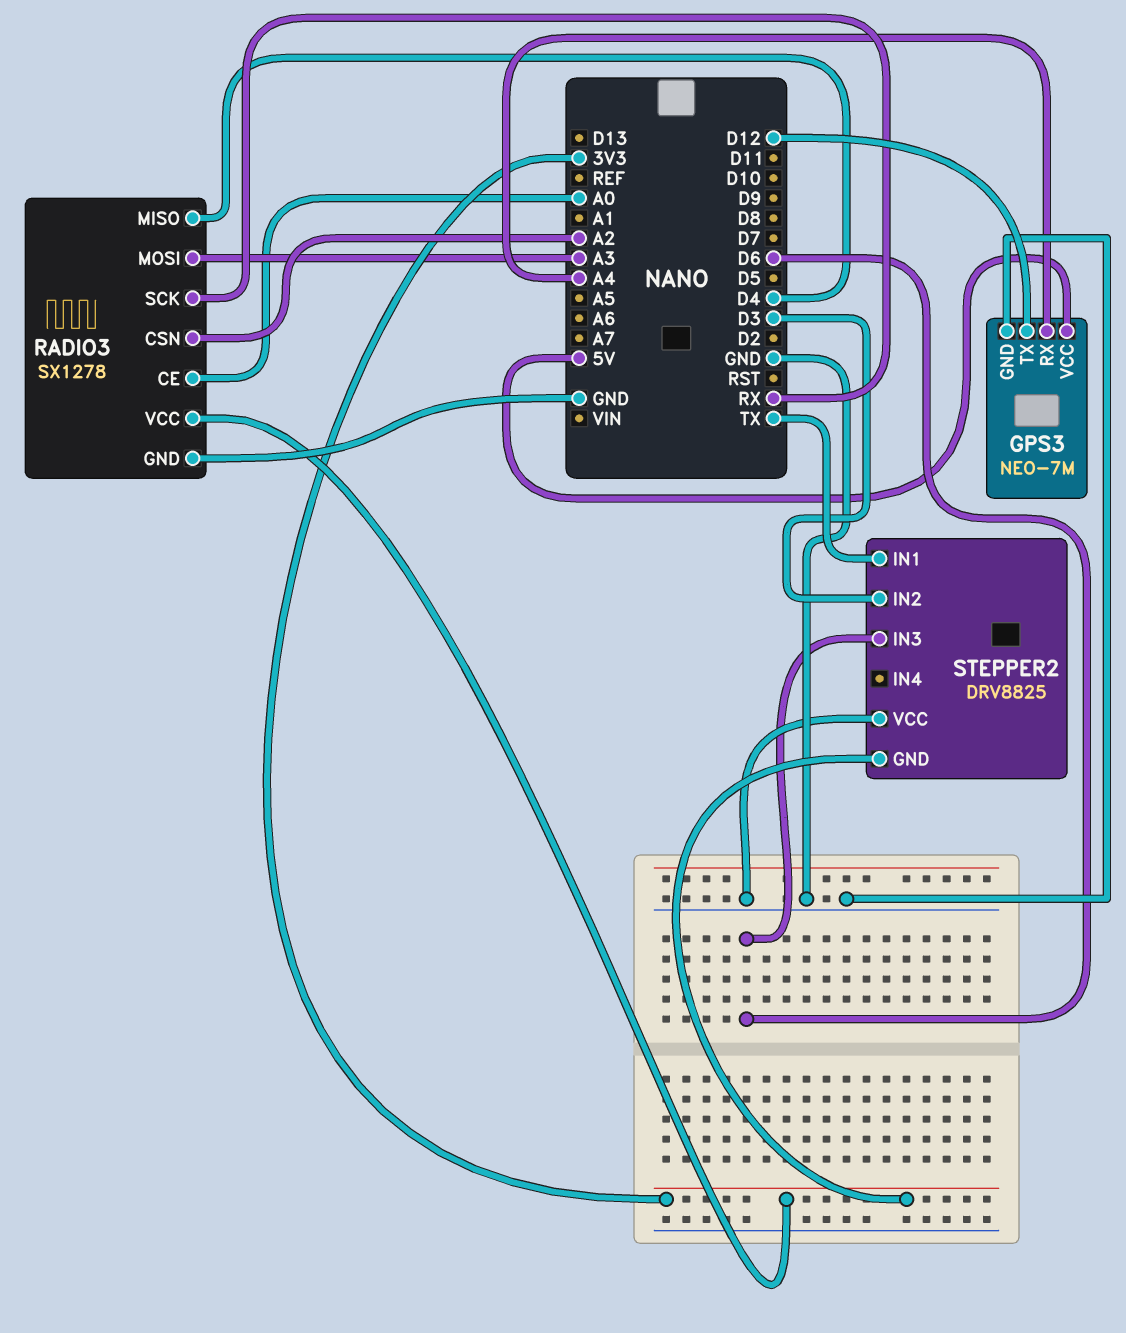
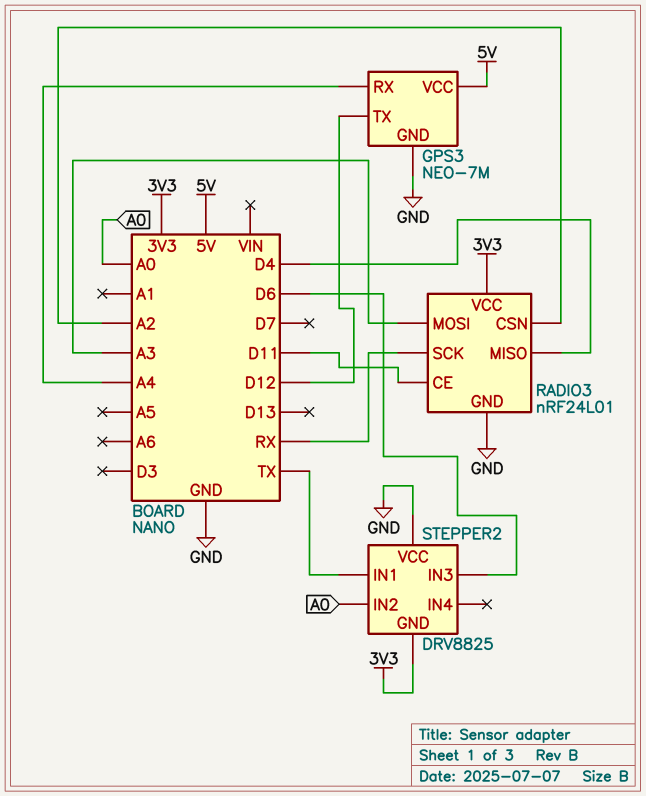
RADIO3: SX1278 -> nRF24L01
RADIO3 pin CE: A0 -> D11
STEPPER2 pin IN2: D3 -> A0

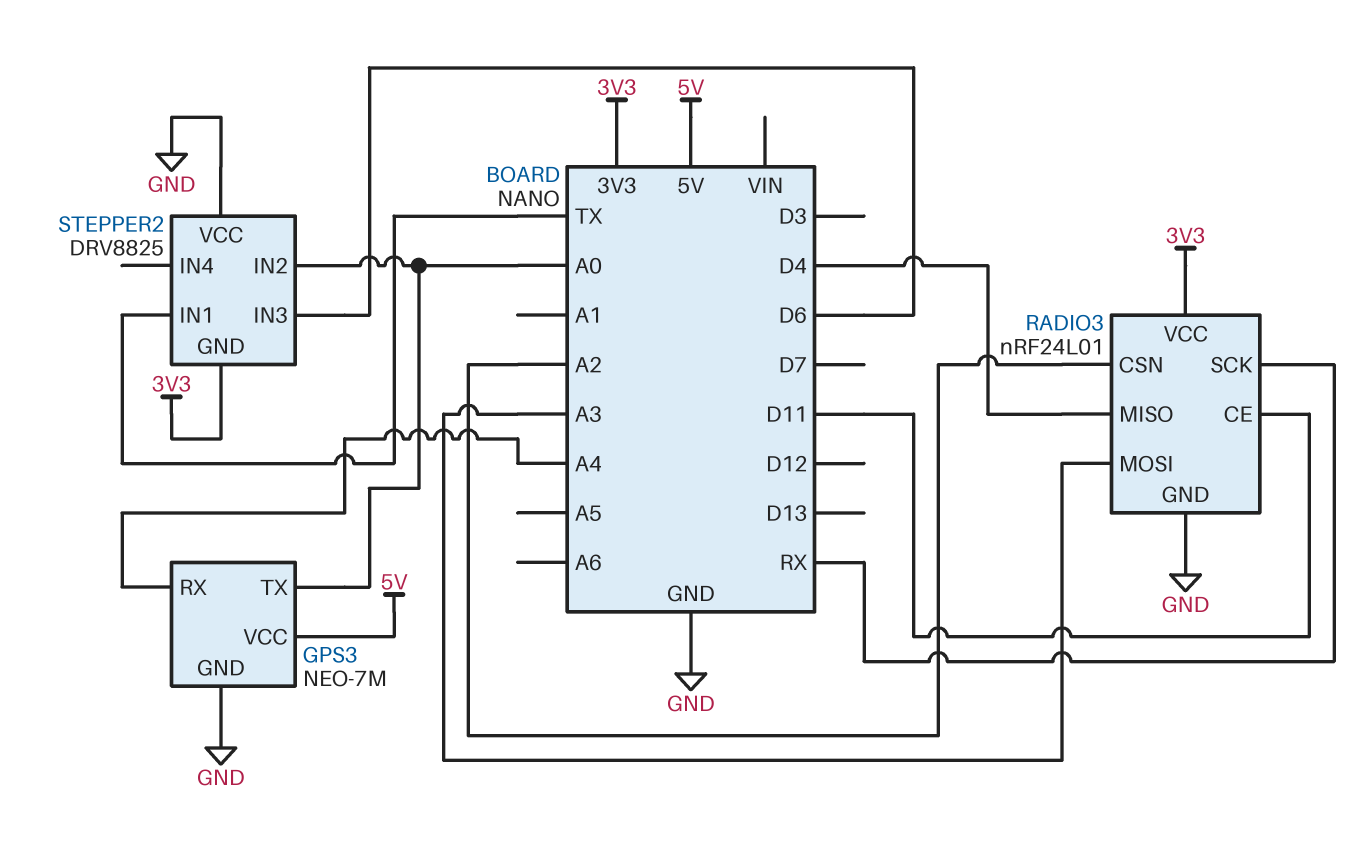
GPS3 pin TX: D12 -> A0

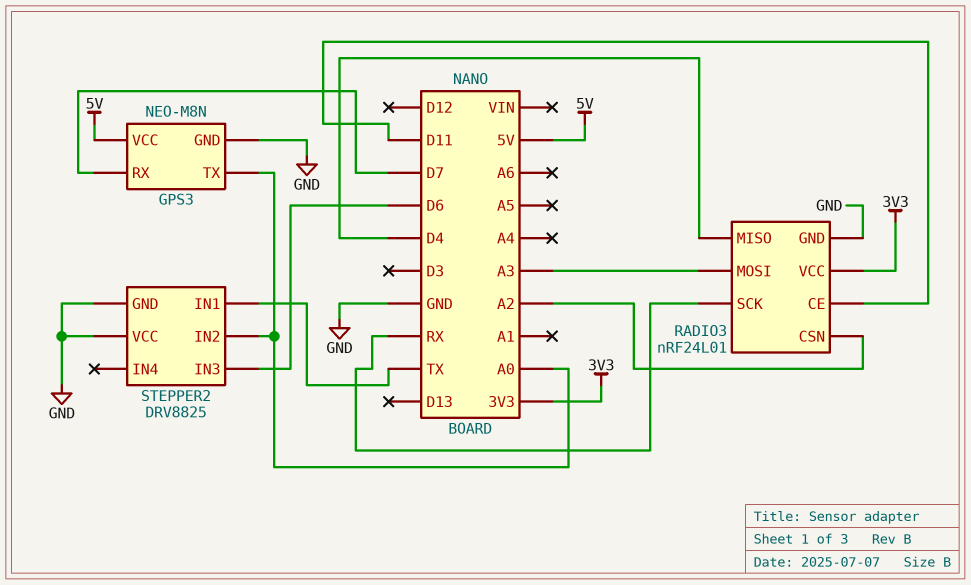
GPS3: NEO-7M -> NEO-M8N
GPS3 pin RX: A4 -> D7
STEPPER2 pin GND: 3V3 -> GND

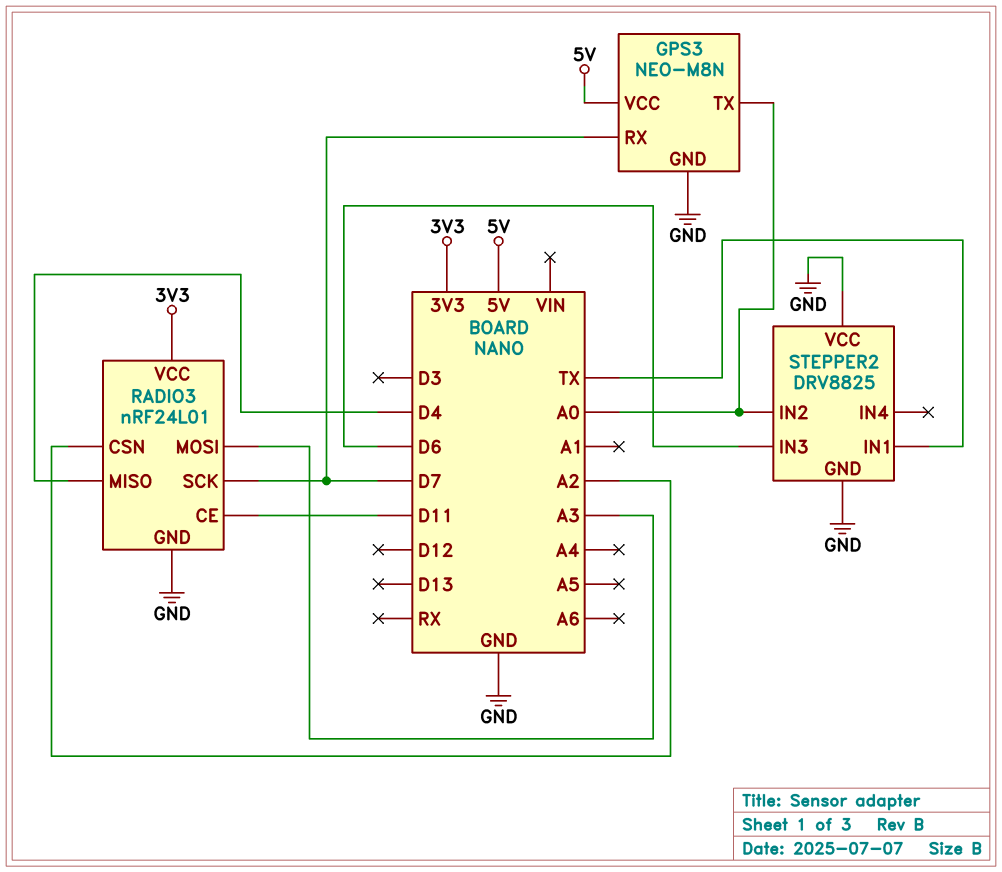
RADIO3 pin SCK: RX -> D7

